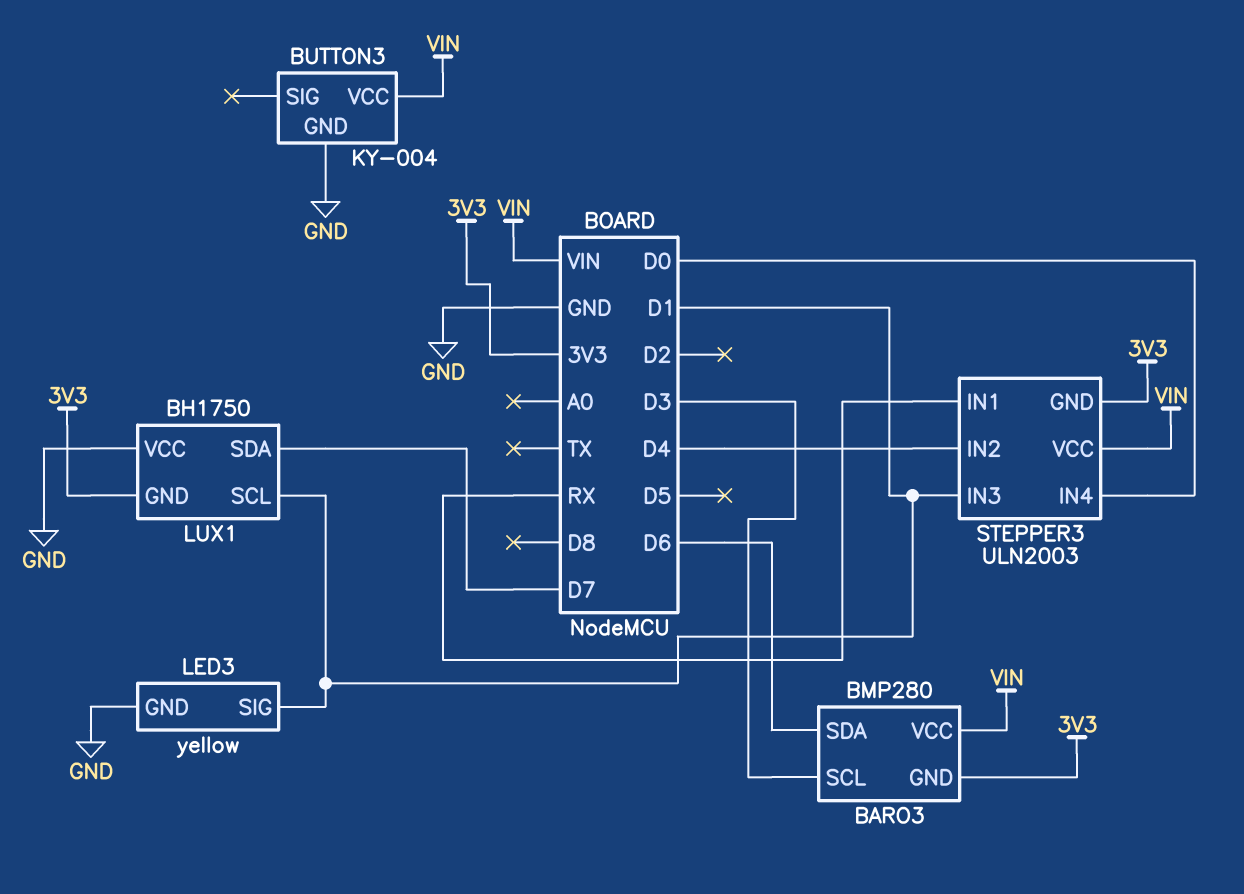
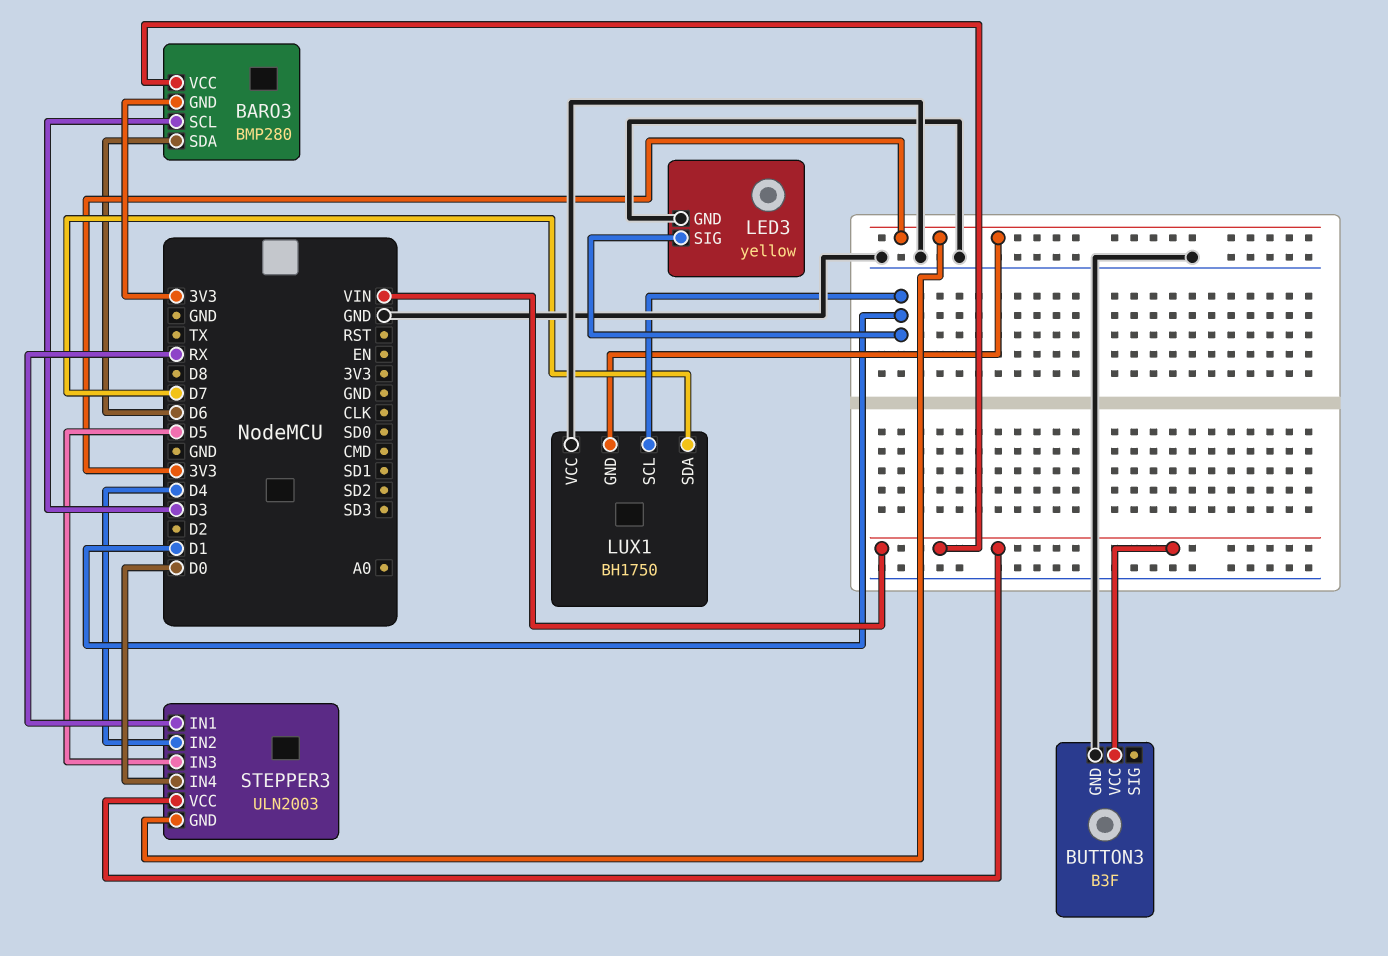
BUTTON3: KY-004 -> B3F
STEPPER3 pin IN3: D1 -> D5

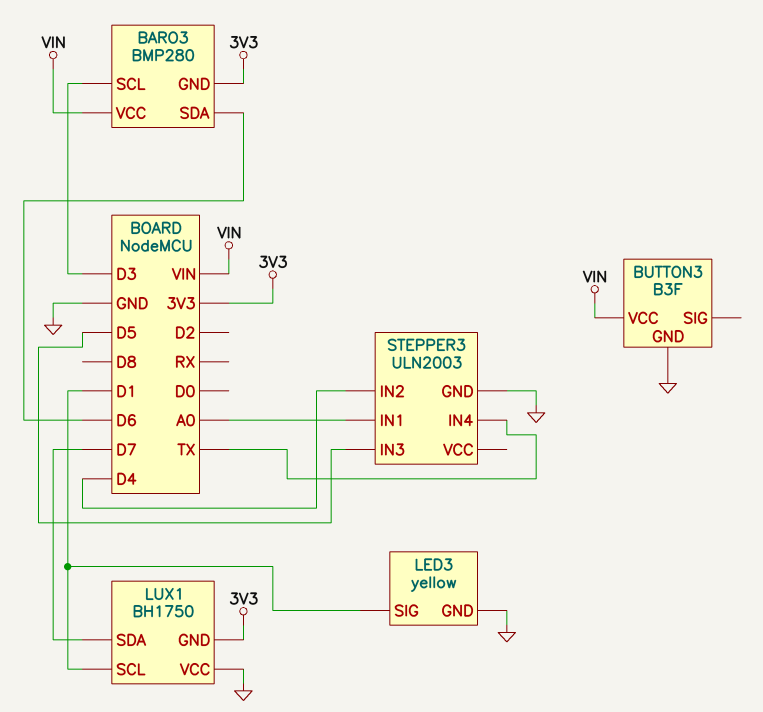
STEPPER3 pin GND: 3V3 -> GND
STEPPER3 pin IN1: RX -> A0
STEPPER3 pin IN4: D0 -> TX
STEPPER3 pin VCC: VIN -> none

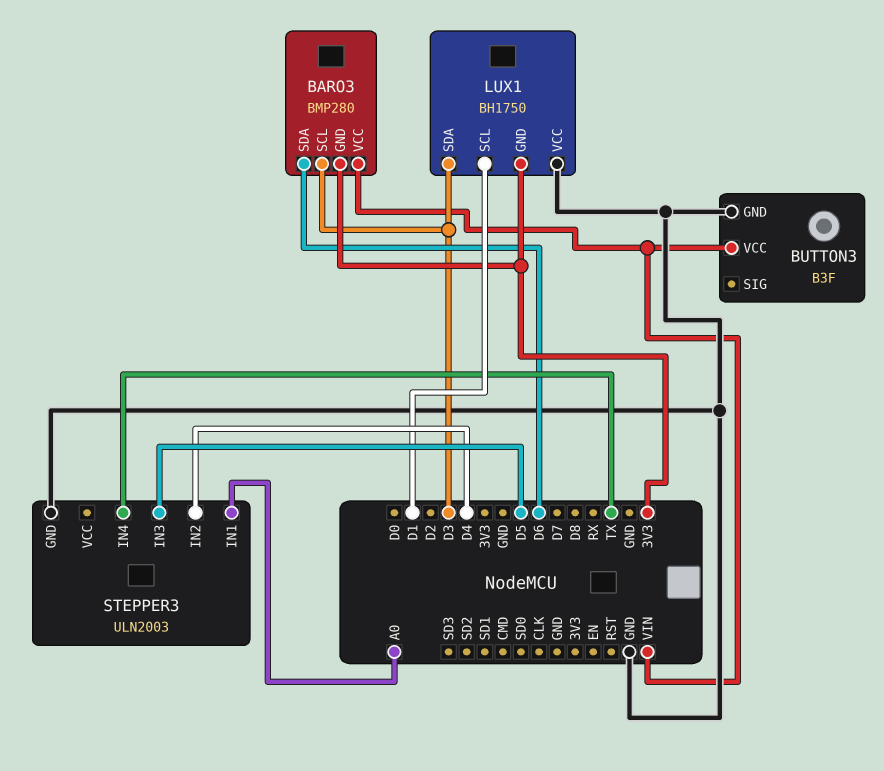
LED3: yellow -> none
LED3 pin GND: GND -> none
LED3 pin SIG: D1 -> none
LUX1 pin SDA: D7 -> D3

